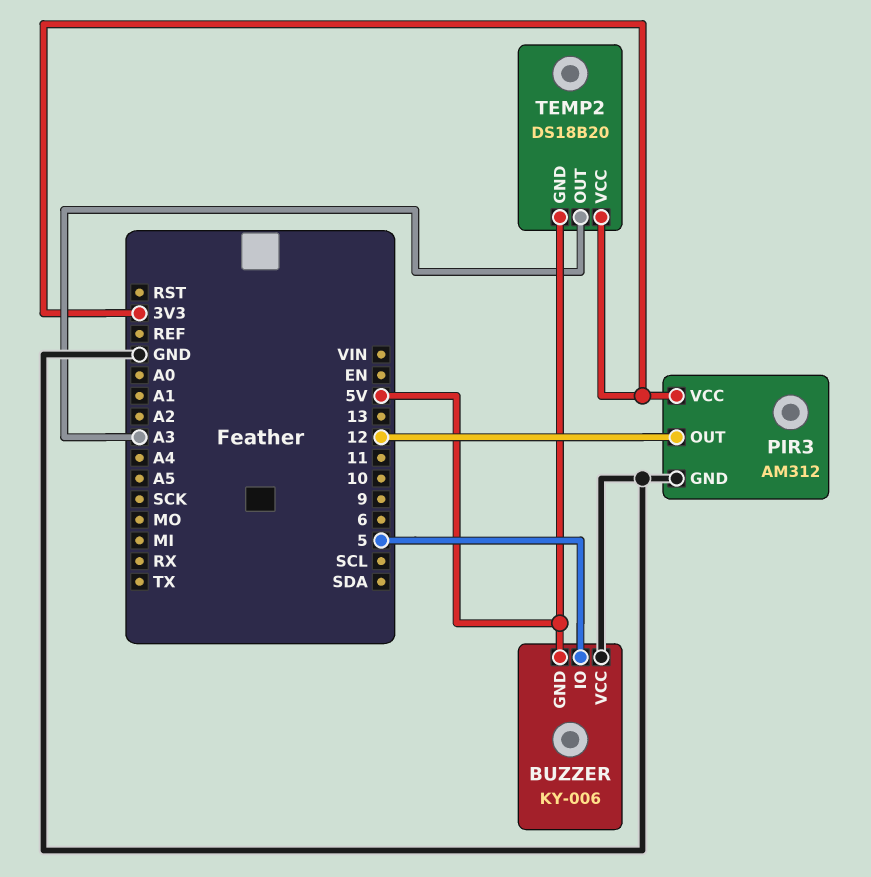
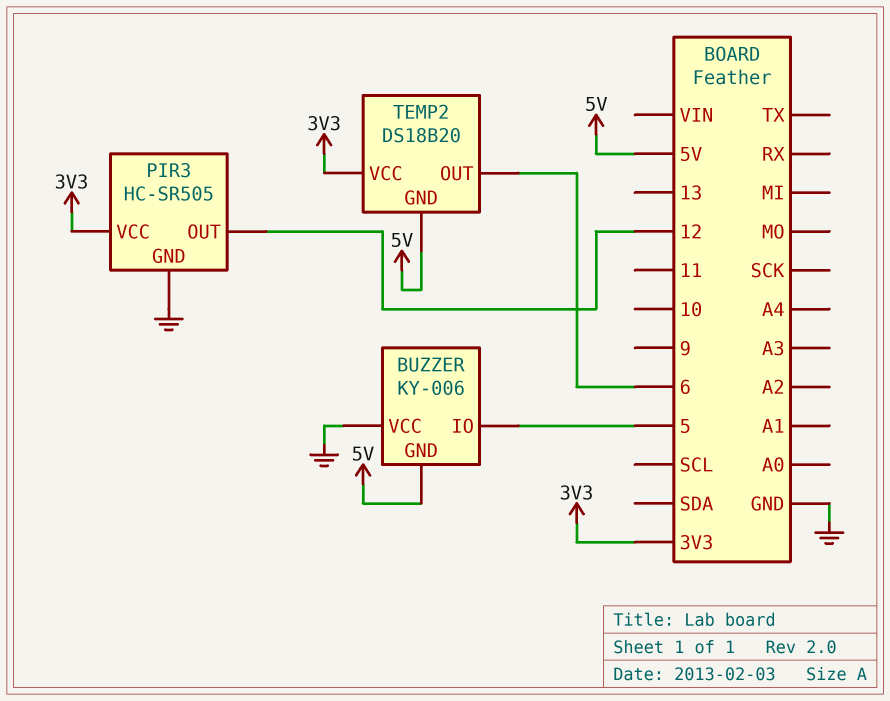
PIR3: AM312 -> HC-SR505
TEMP2 pin OUT: A3 -> 6

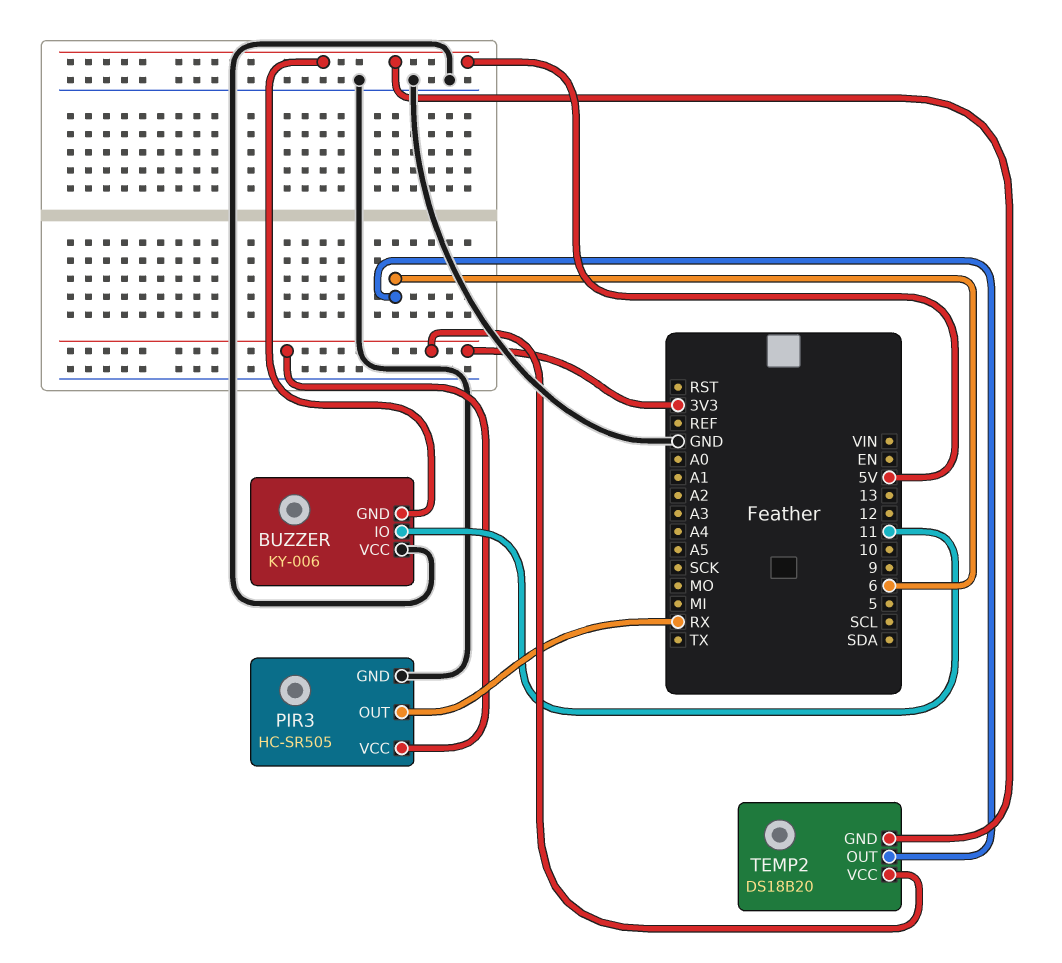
BUZZER pin IO: 5 -> 11
PIR3 pin OUT: 12 -> RX

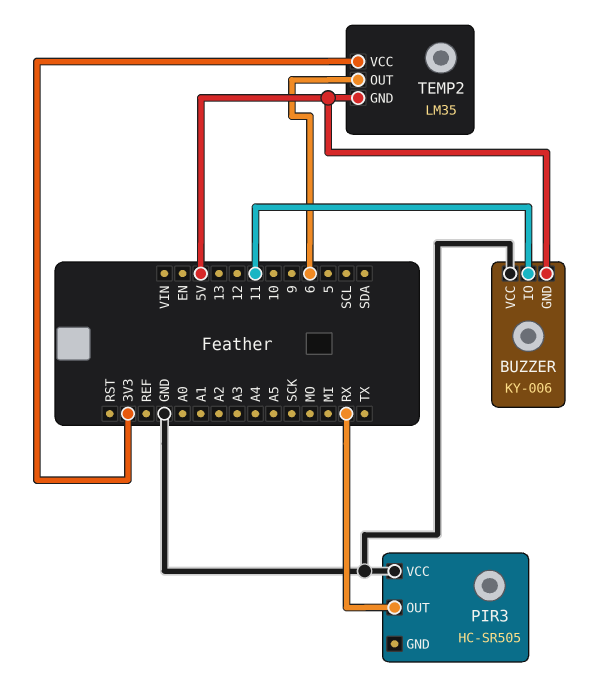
PIR3 pin GND: GND -> none
PIR3 pin VCC: 3V3 -> GND
TEMP2: DS18B20 -> LM35

